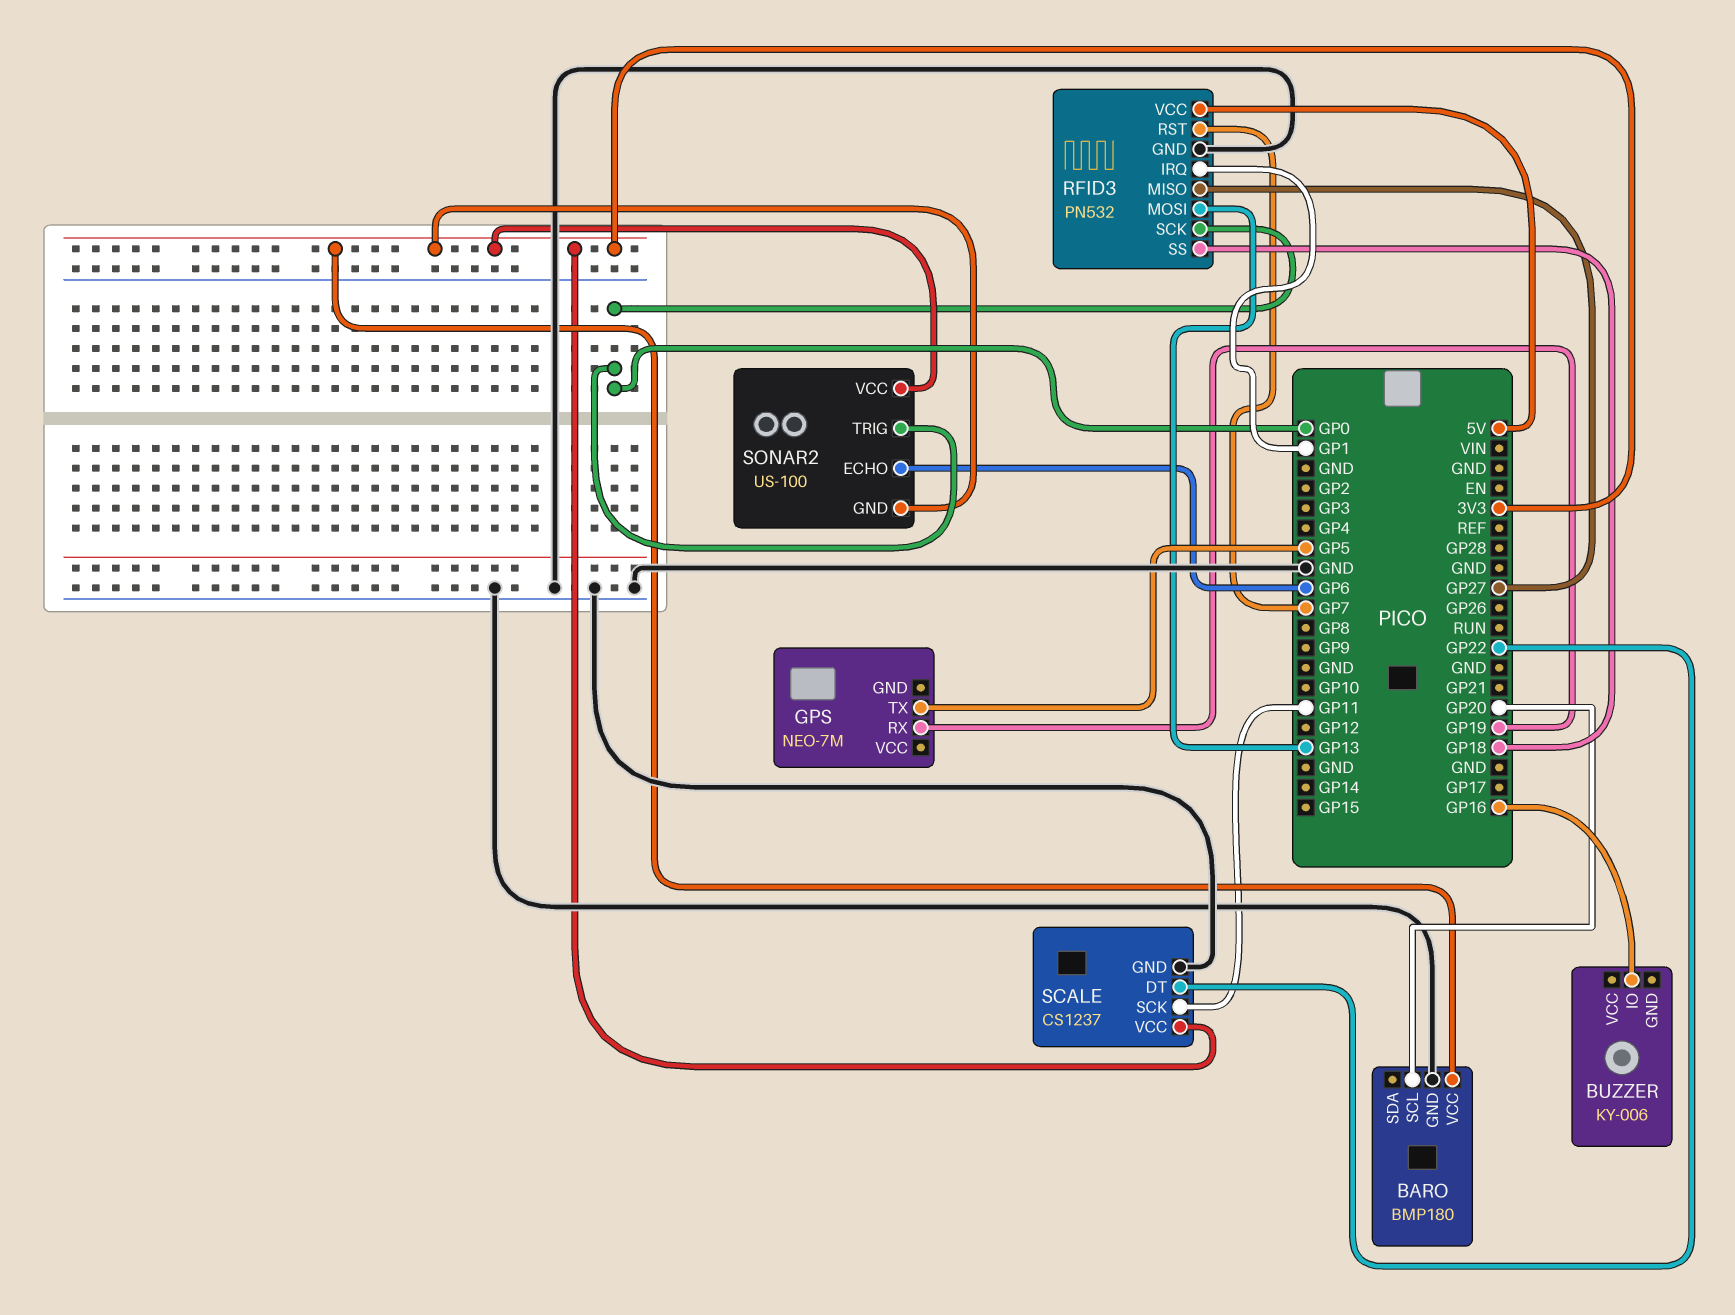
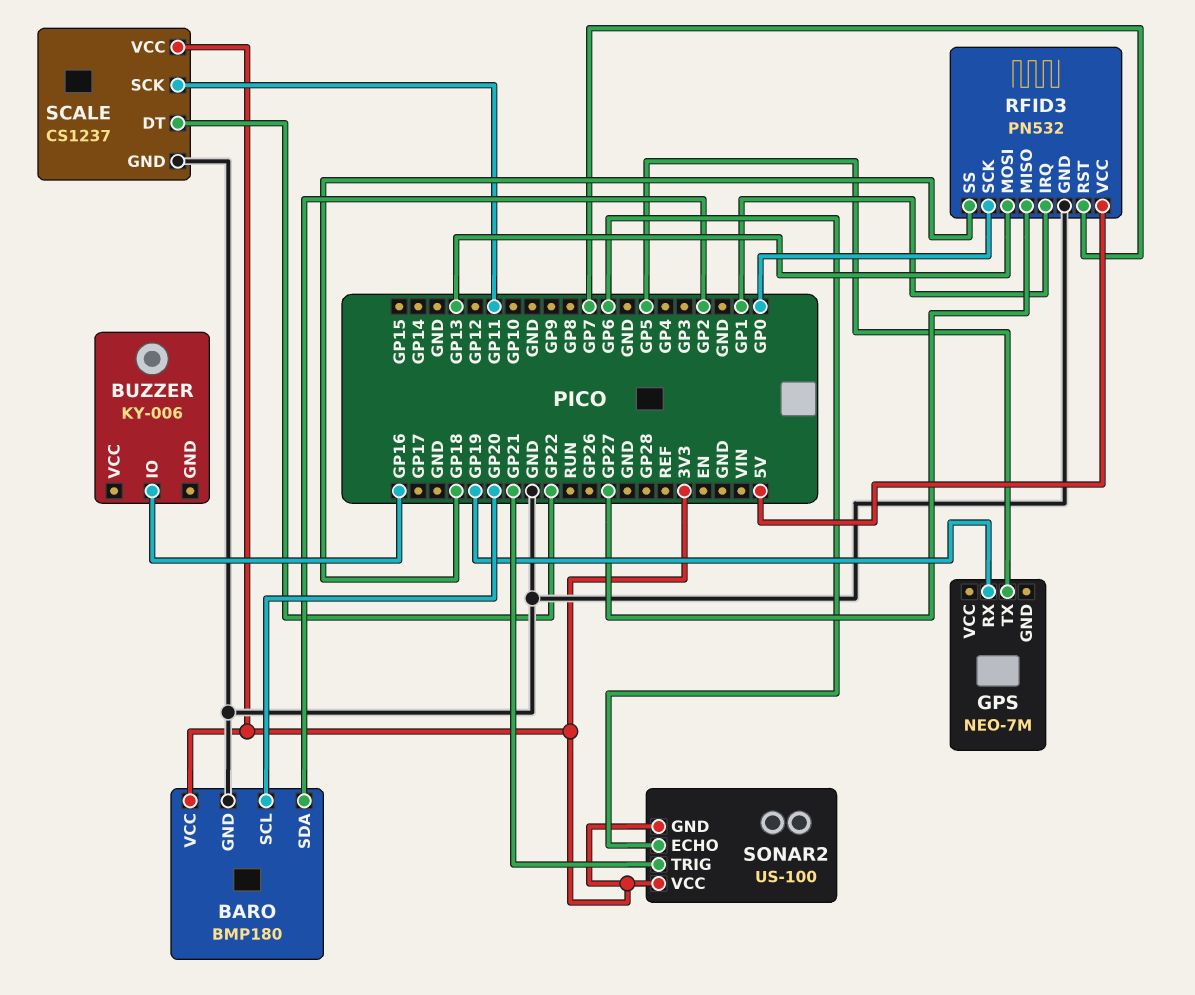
BARO pin SDA: none -> GP2
SONAR2 pin TRIG: GP0 -> GP21

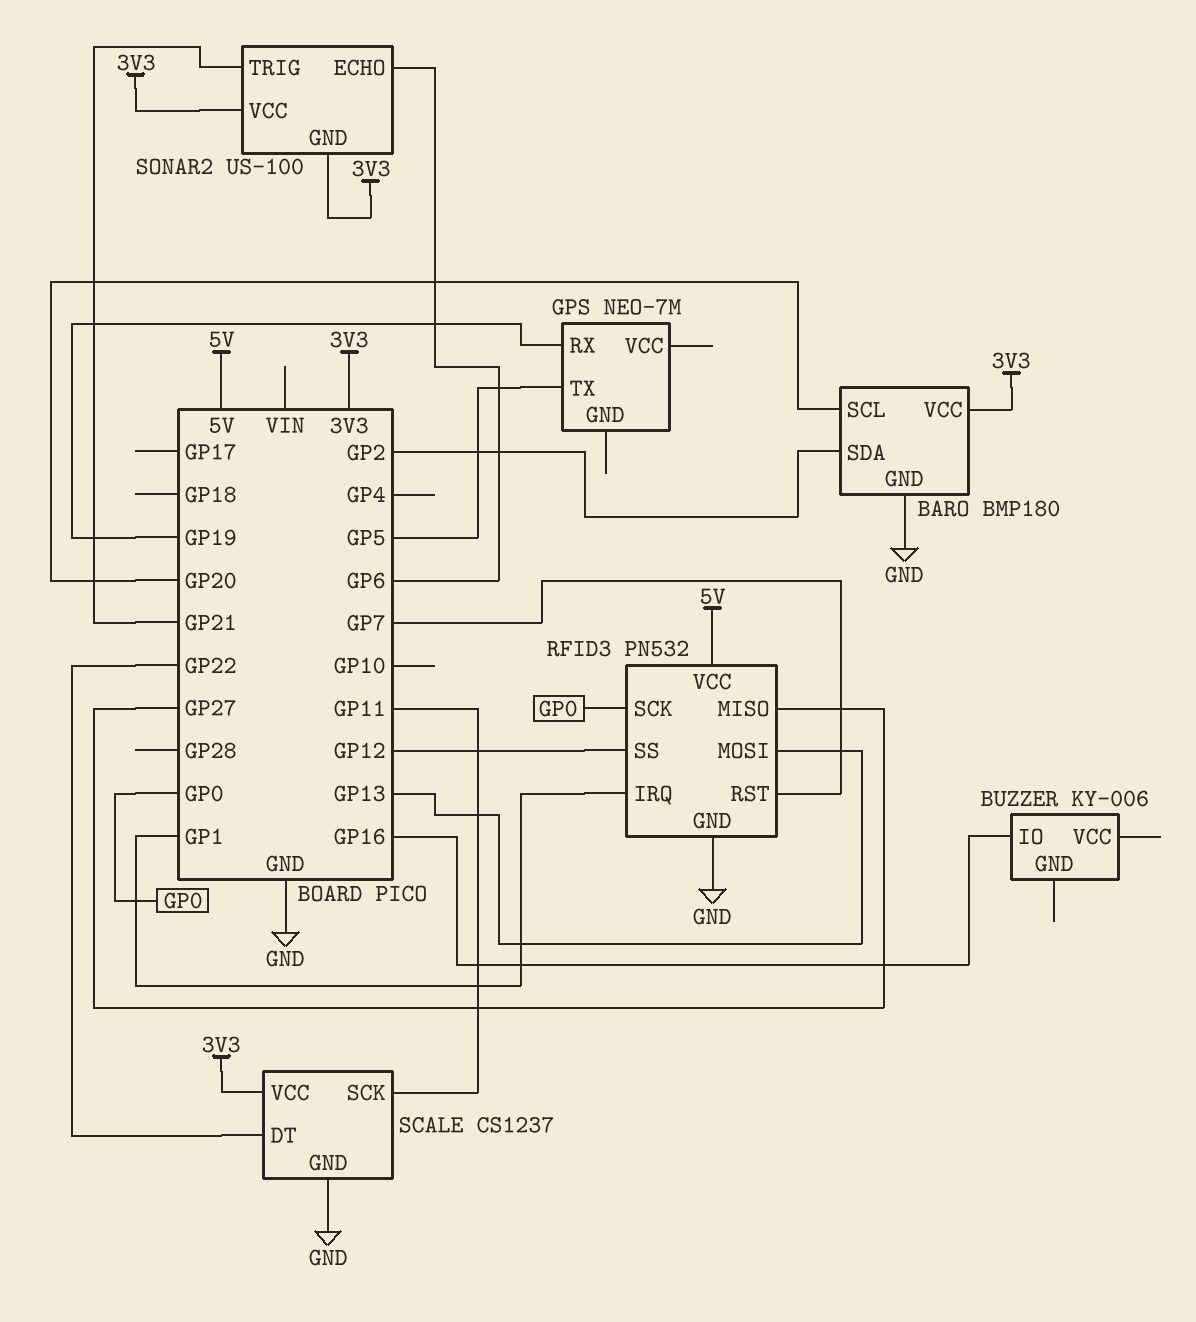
RFID3 pin SS: GP18 -> GP12

